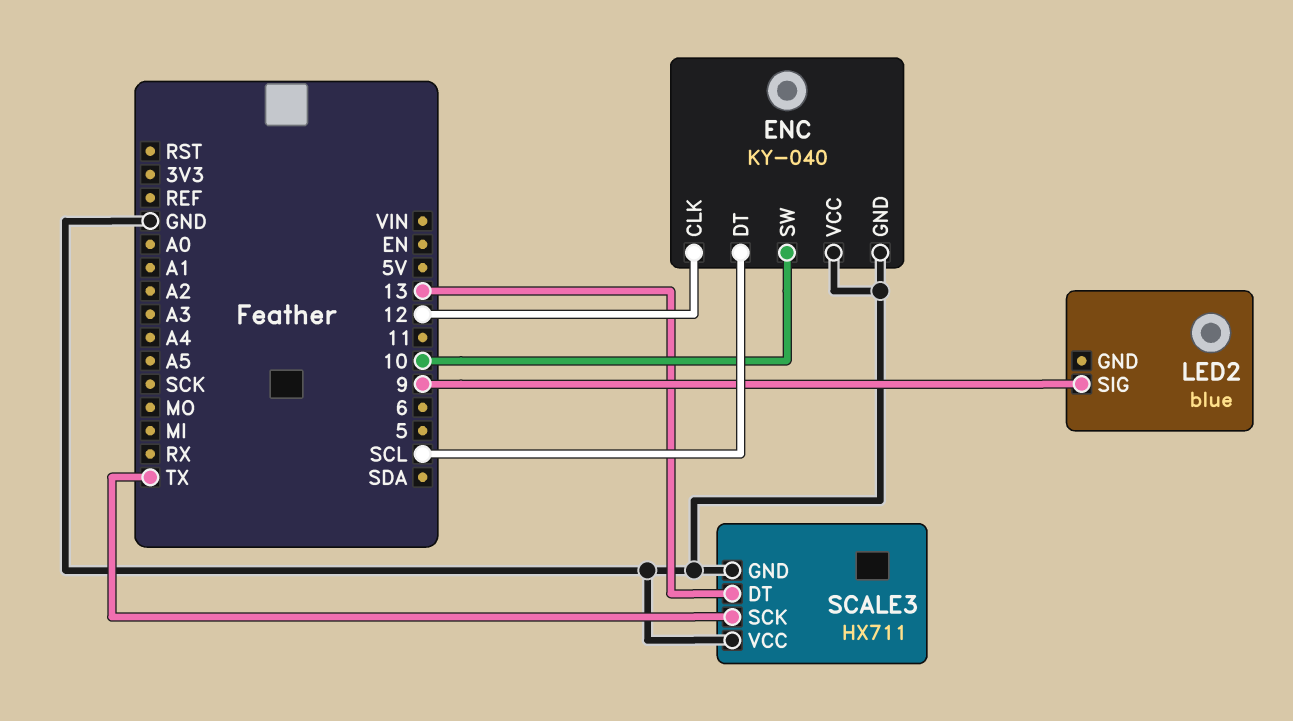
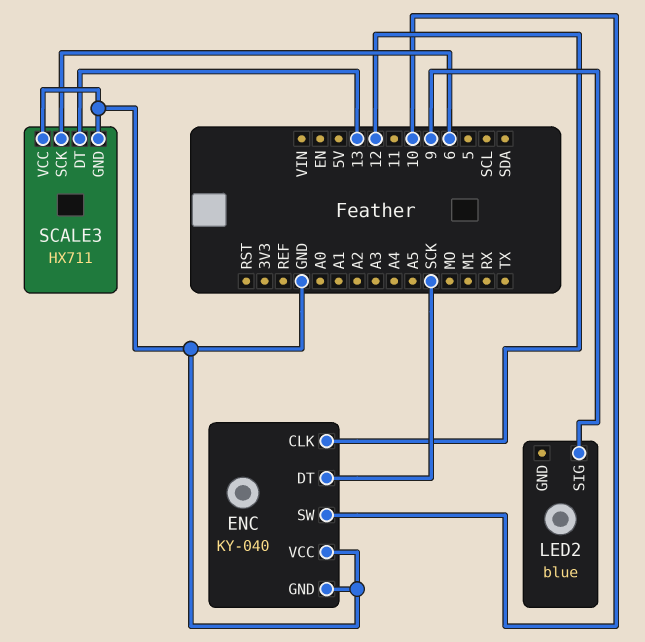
ENC pin DT: SCL -> SCK
SCALE3 pin SCK: TX -> 6

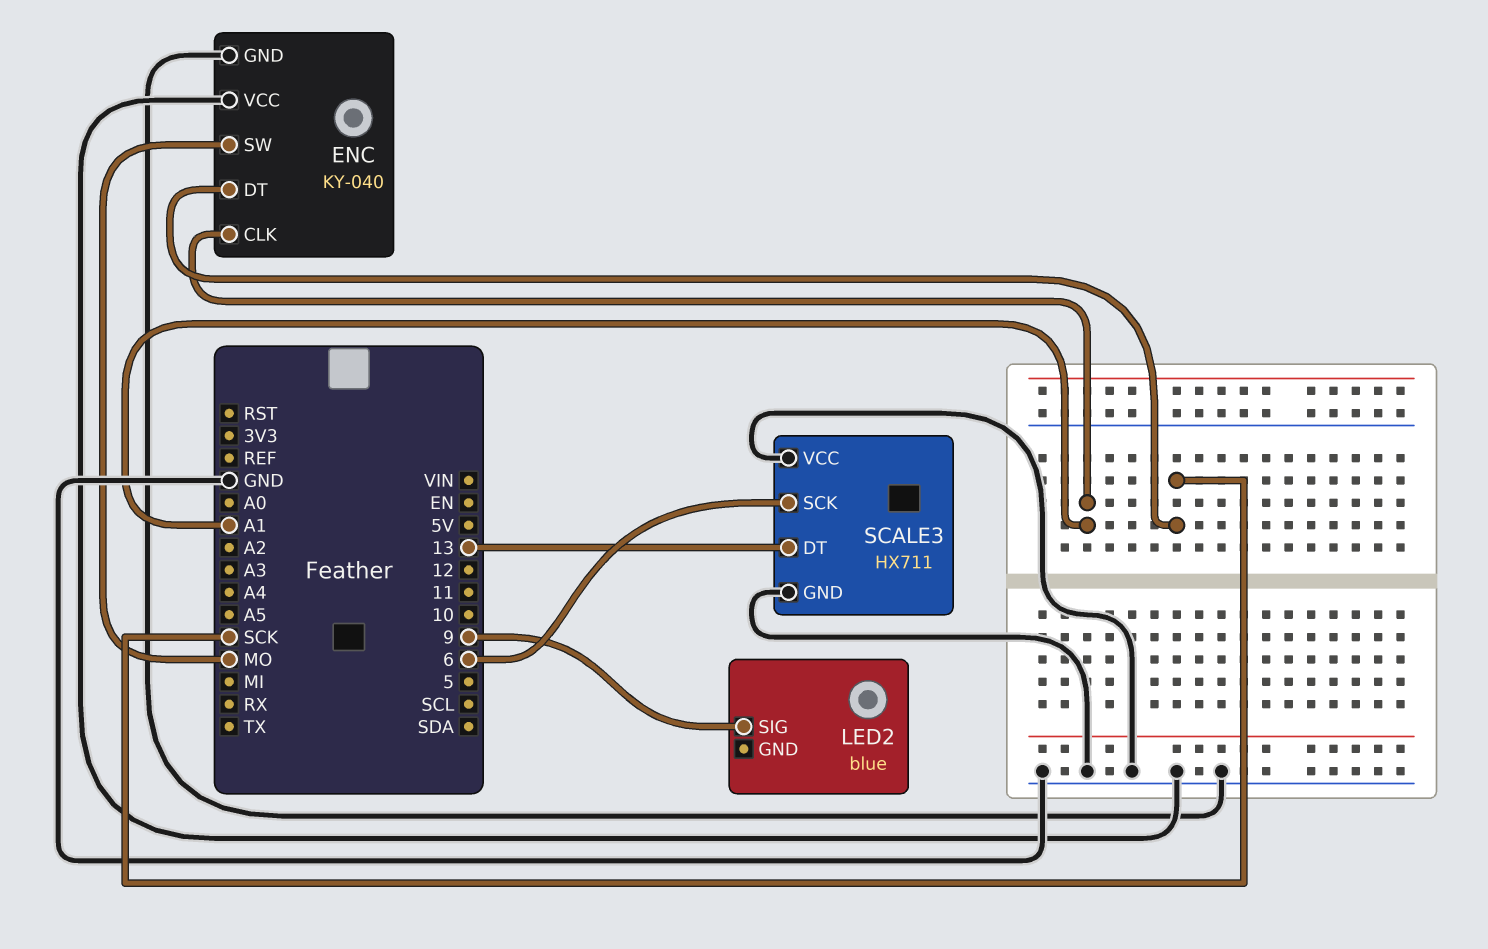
ENC pin CLK: 12 -> A1
ENC pin SW: 10 -> MO

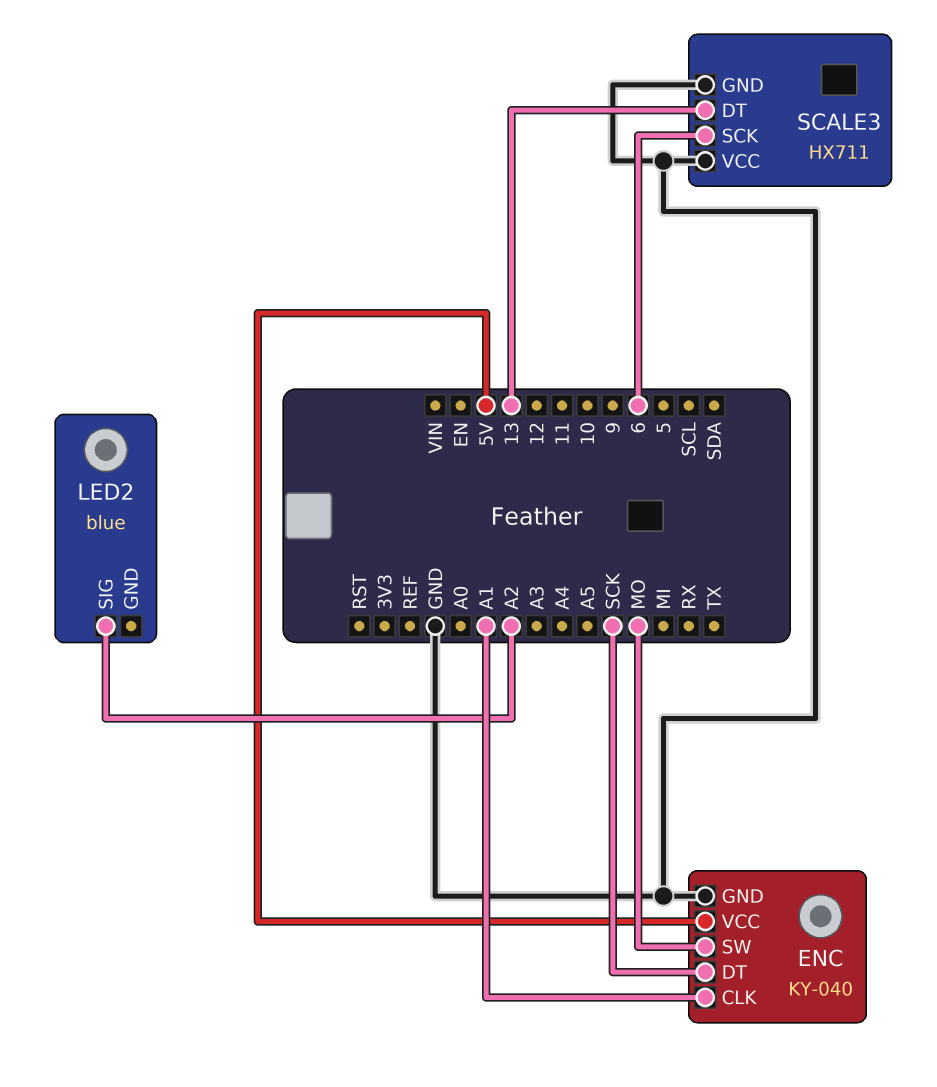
ENC pin VCC: GND -> 5V
LED2 pin SIG: 9 -> A2

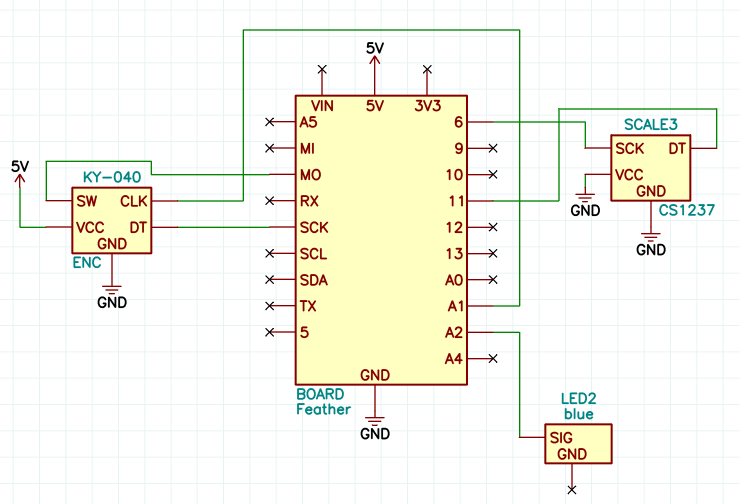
SCALE3: HX711 -> CS1237
SCALE3 pin DT: 13 -> 11

